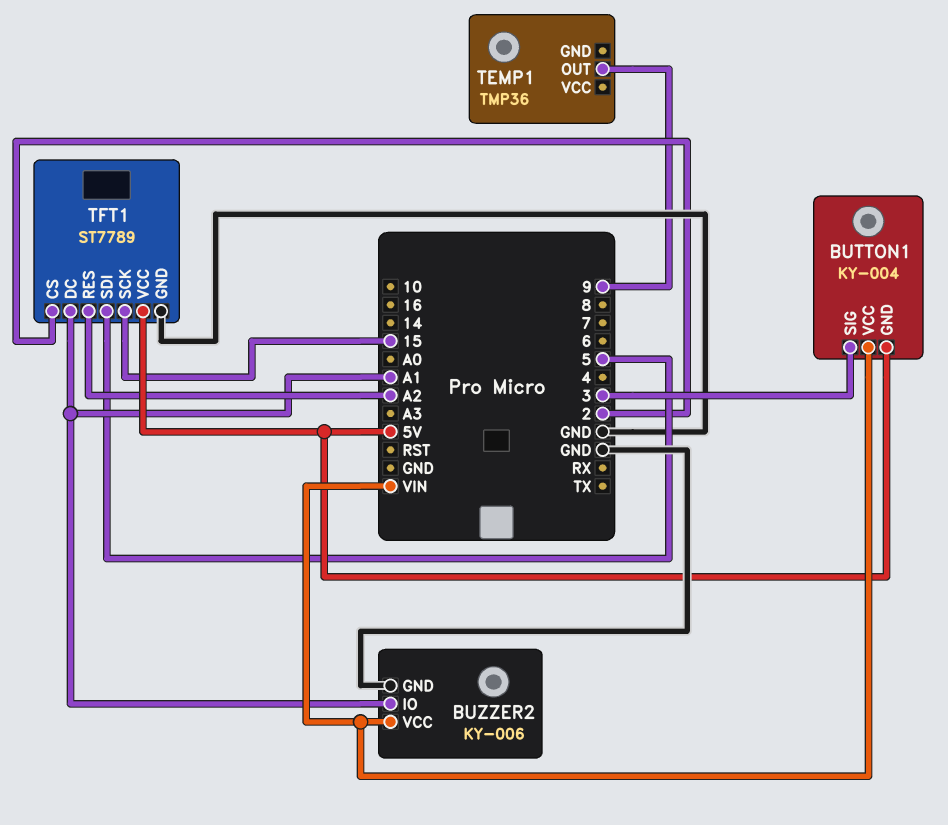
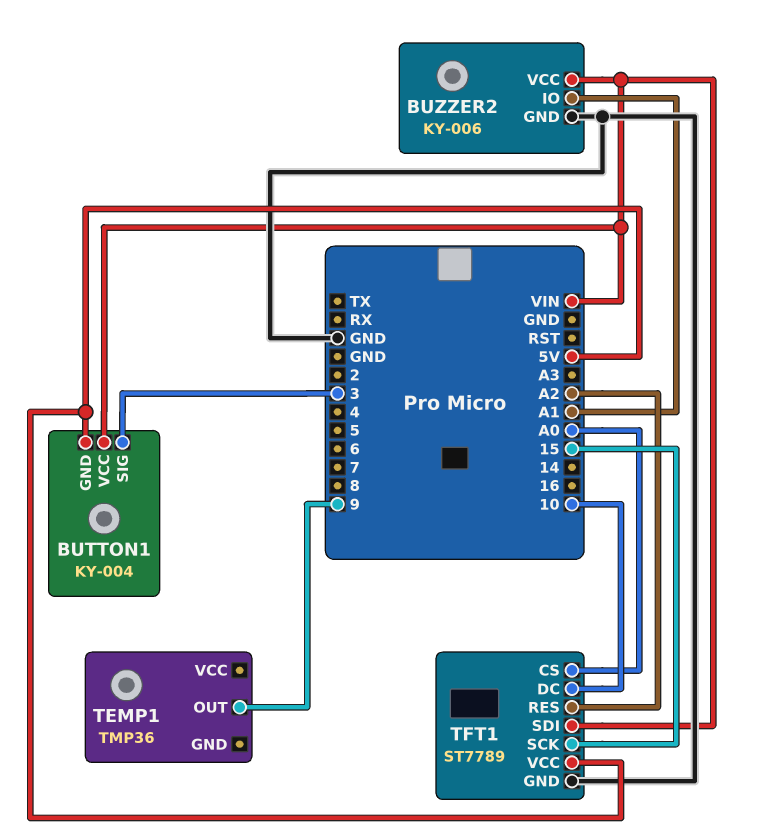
TFT1 pin CS: 2 -> A0
TFT1 pin DC: A1 -> 10
TFT1 pin SDI: 5 -> VIN

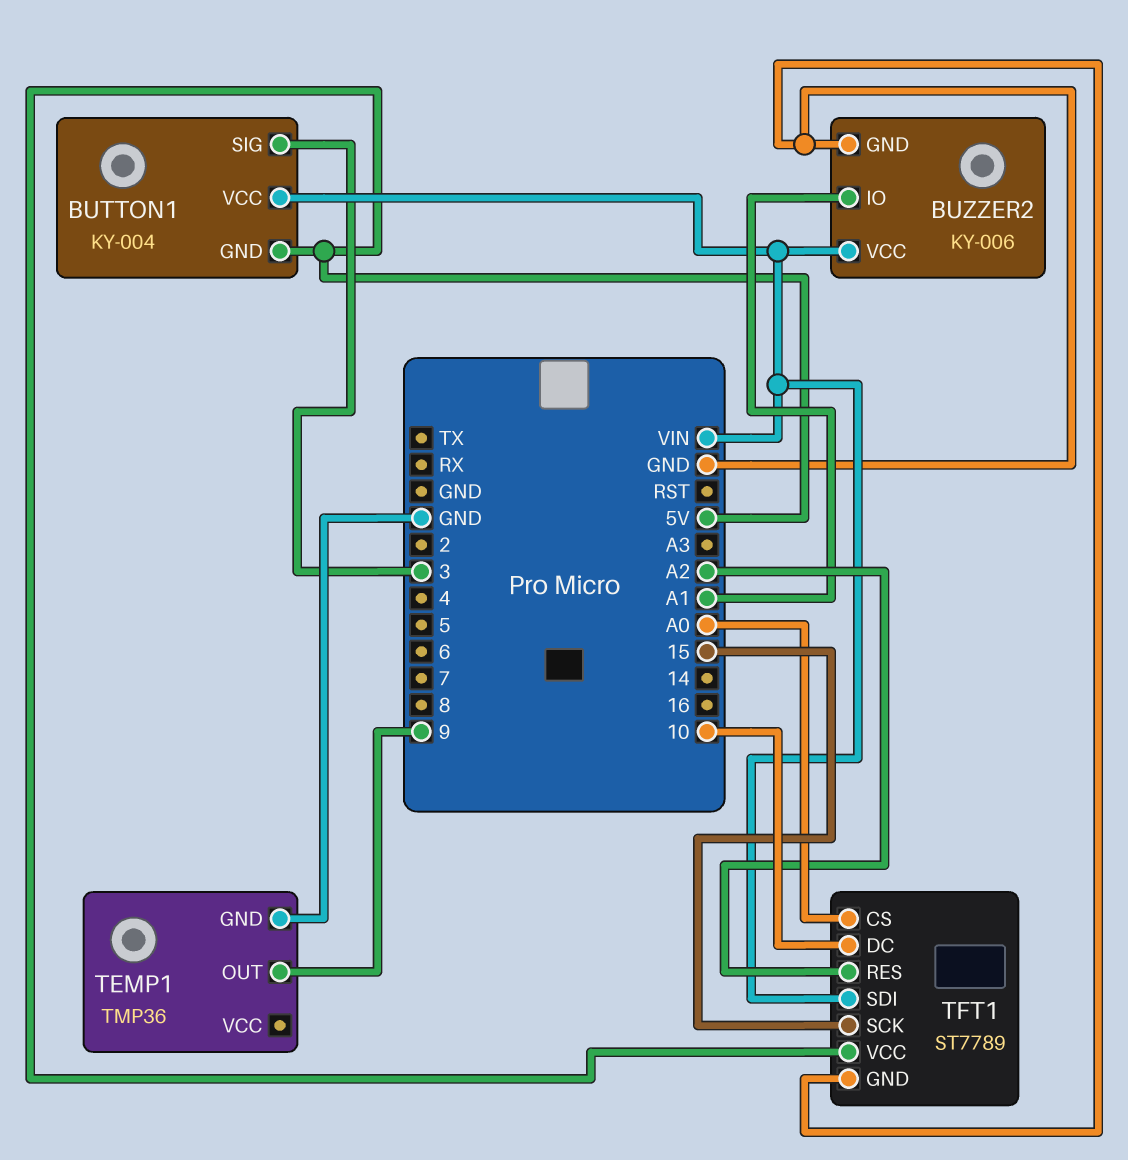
TEMP1 pin GND: none -> GND

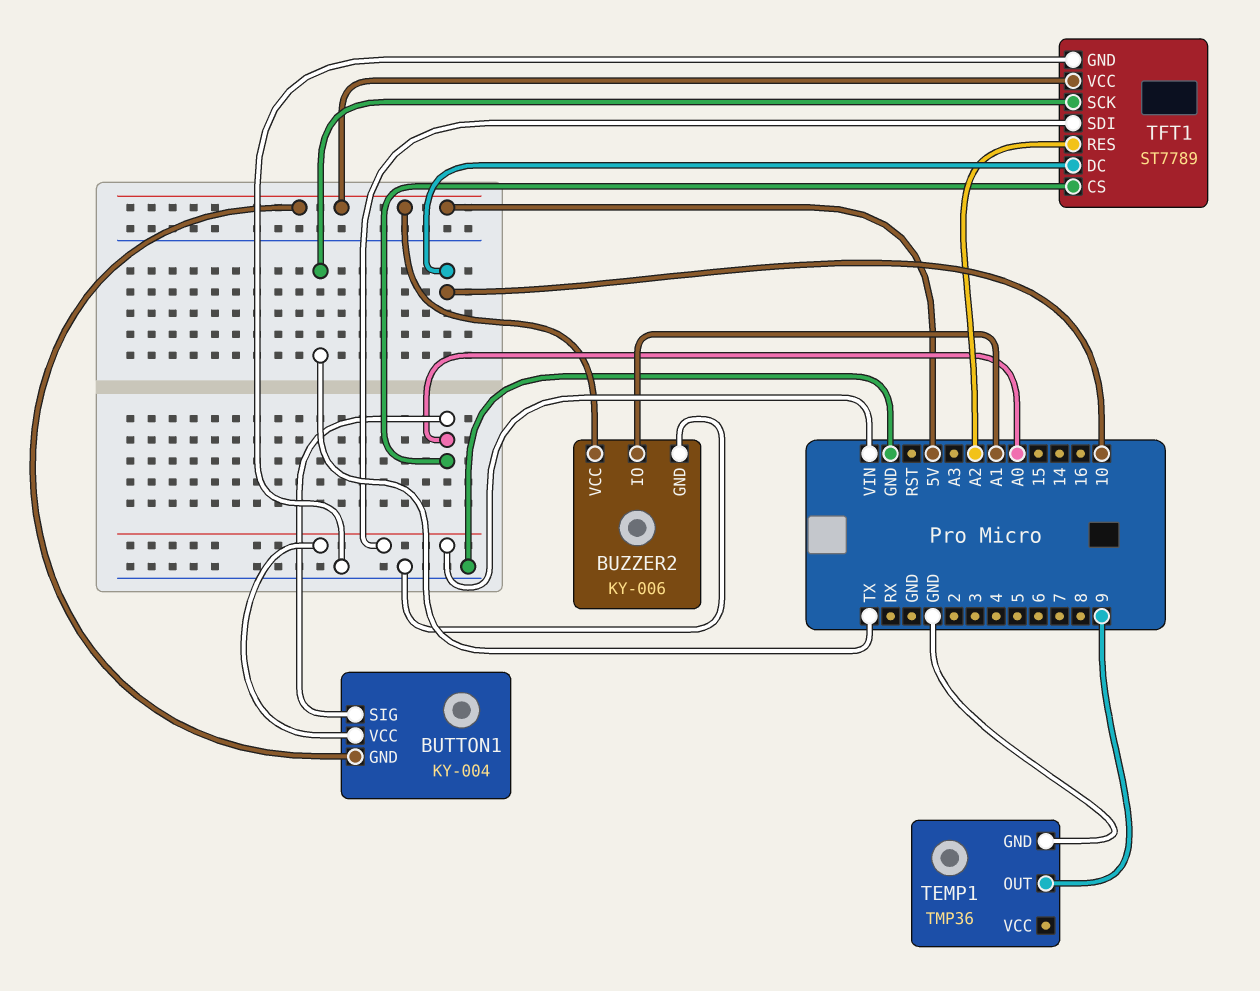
BUTTON1 pin SIG: 3 -> A0
BUZZER2 pin VCC: VIN -> 5V
TFT1 pin SCK: 15 -> TX

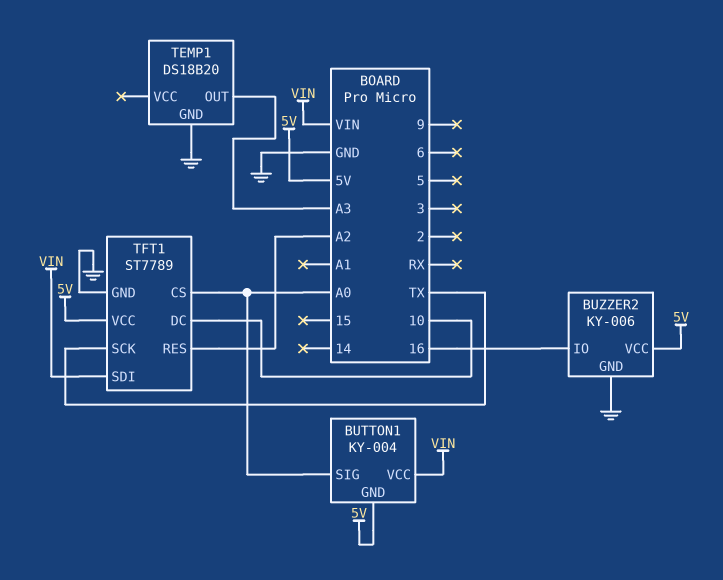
BUZZER2 pin IO: A1 -> 16
TEMP1: TMP36 -> DS18B20
TEMP1 pin OUT: 9 -> A3

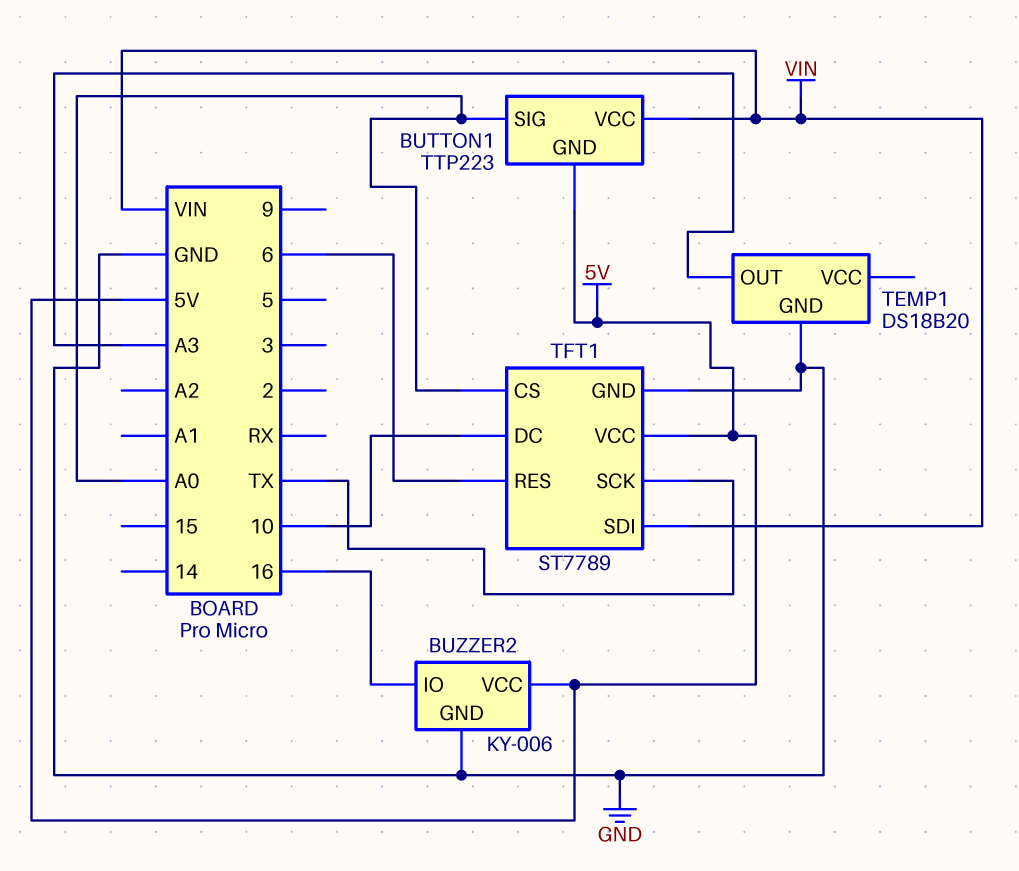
BUTTON1: KY-004 -> TTP223
TFT1 pin RES: A2 -> 6

